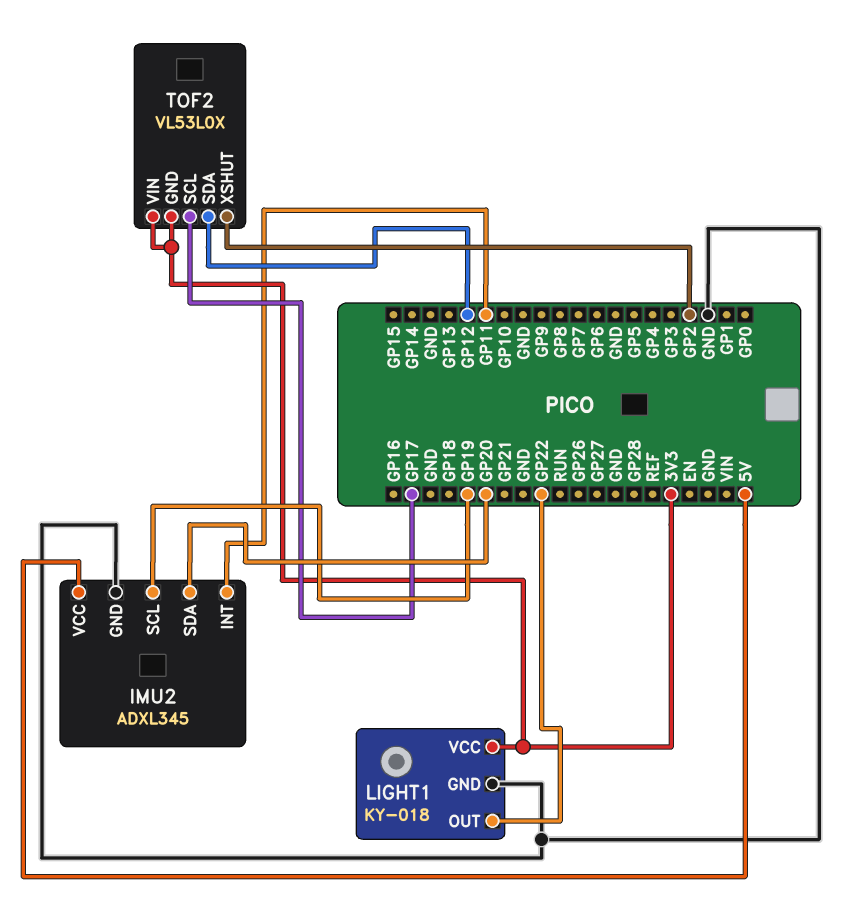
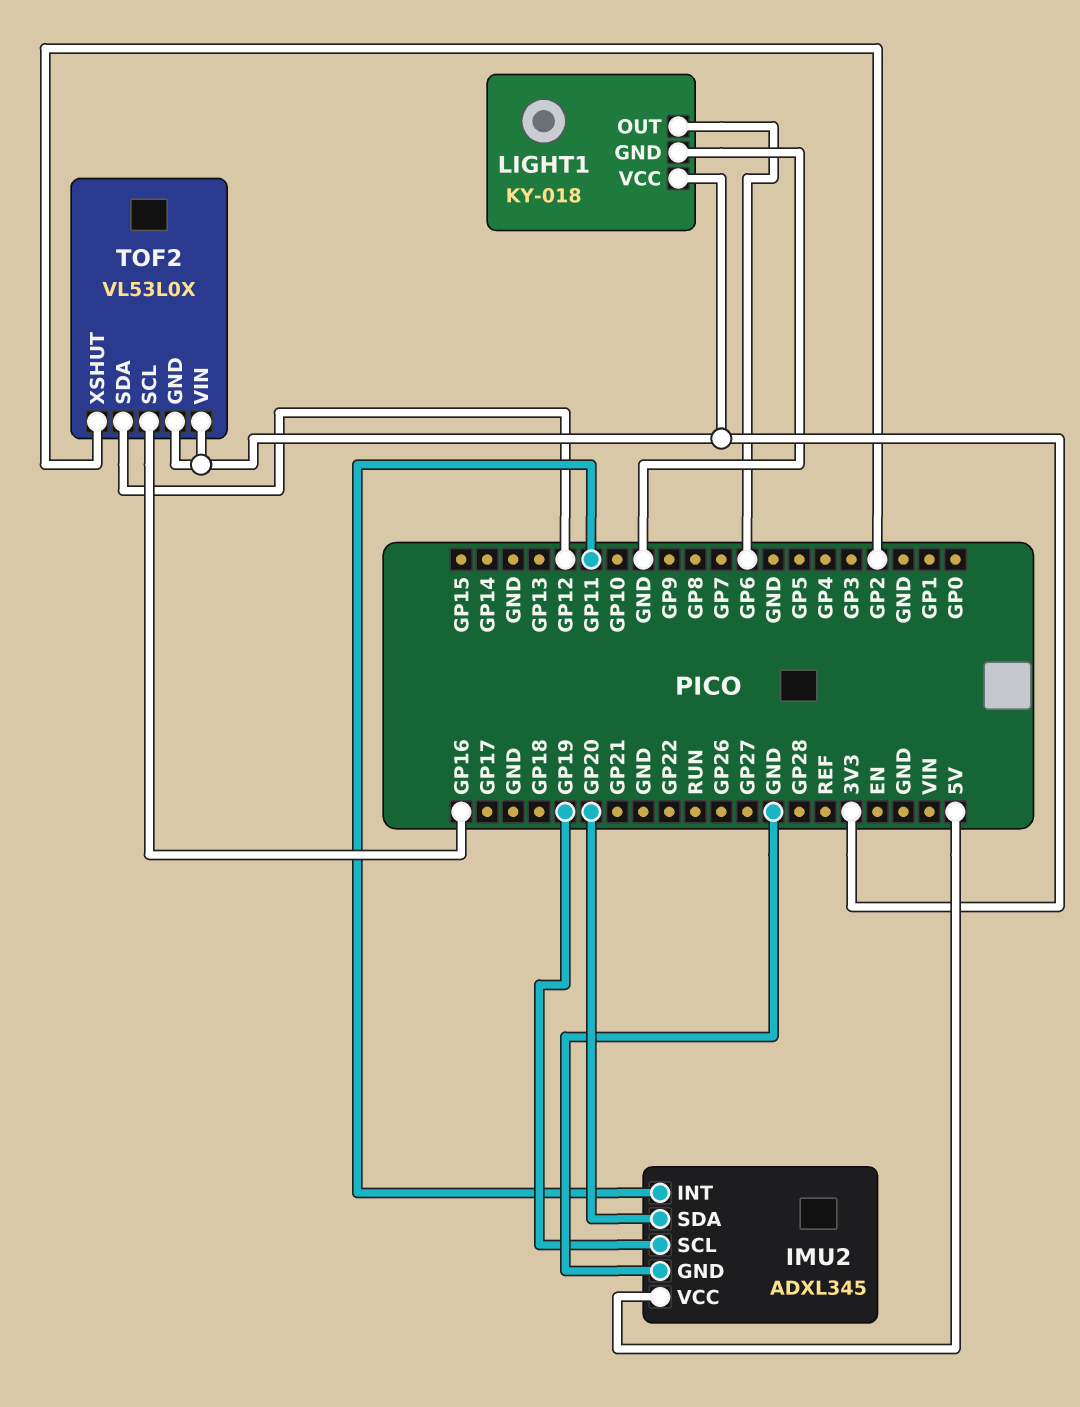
LIGHT1 pin OUT: GP22 -> GP6
TOF2 pin SCL: GP17 -> GP16

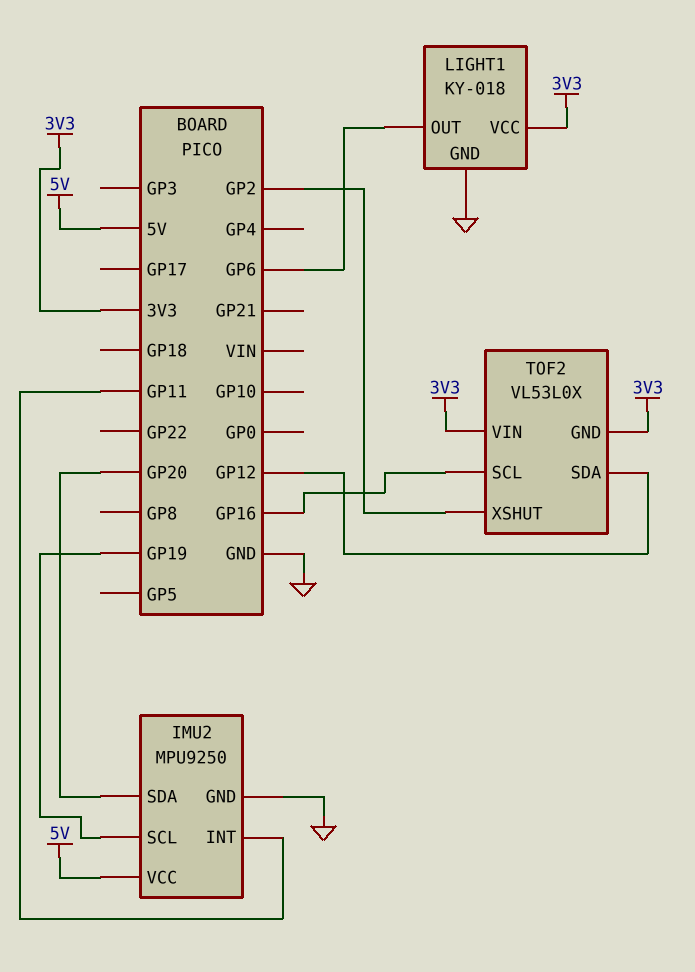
IMU2: ADXL345 -> MPU9250

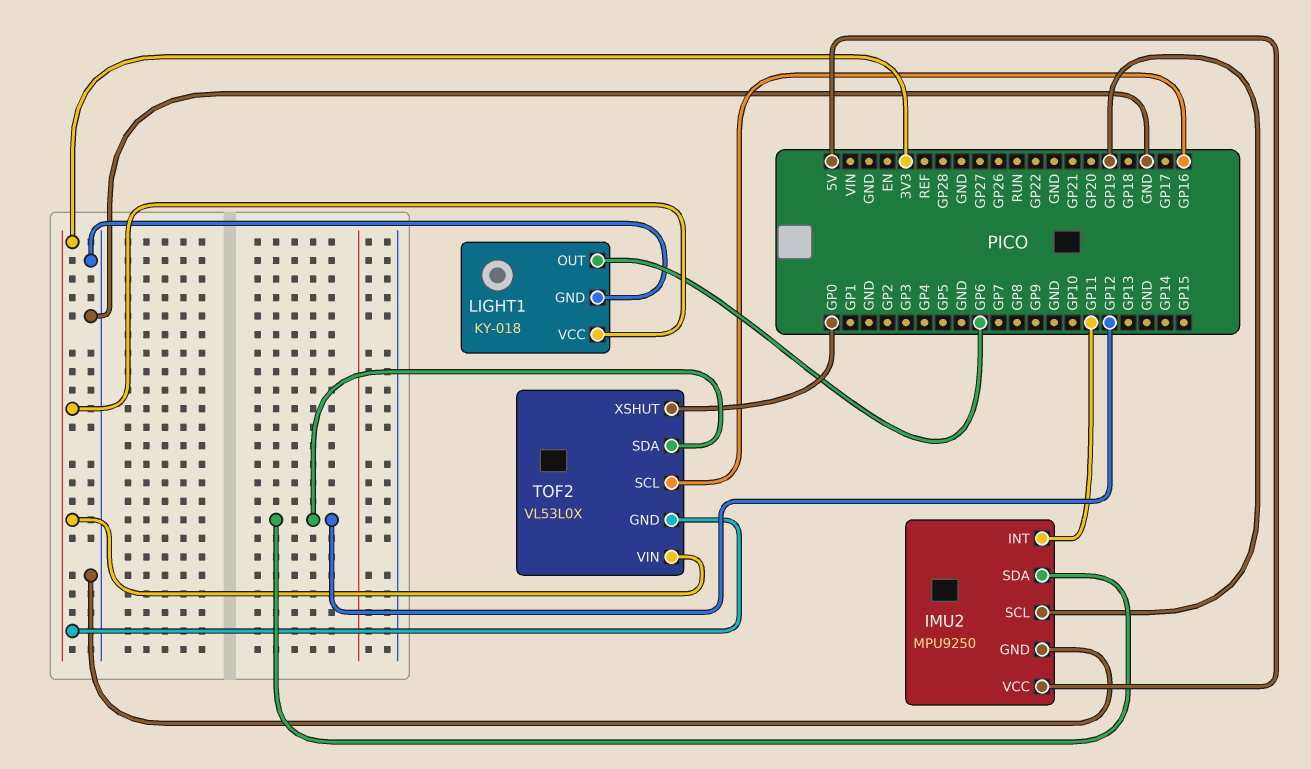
IMU2 pin SDA: GP20 -> GP12
TOF2 pin XSHUT: GP2 -> GP0

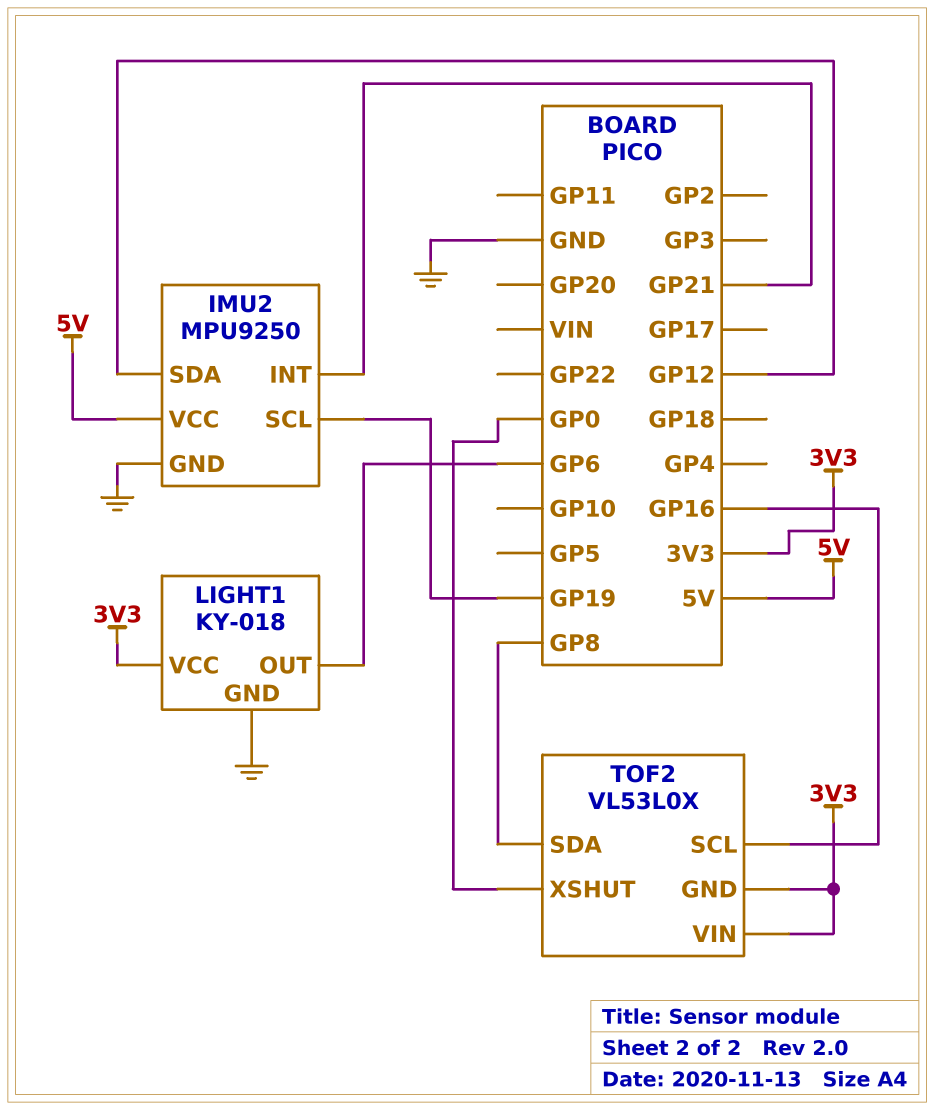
IMU2 pin INT: GP11 -> GP21
TOF2 pin SDA: GP12 -> GP8

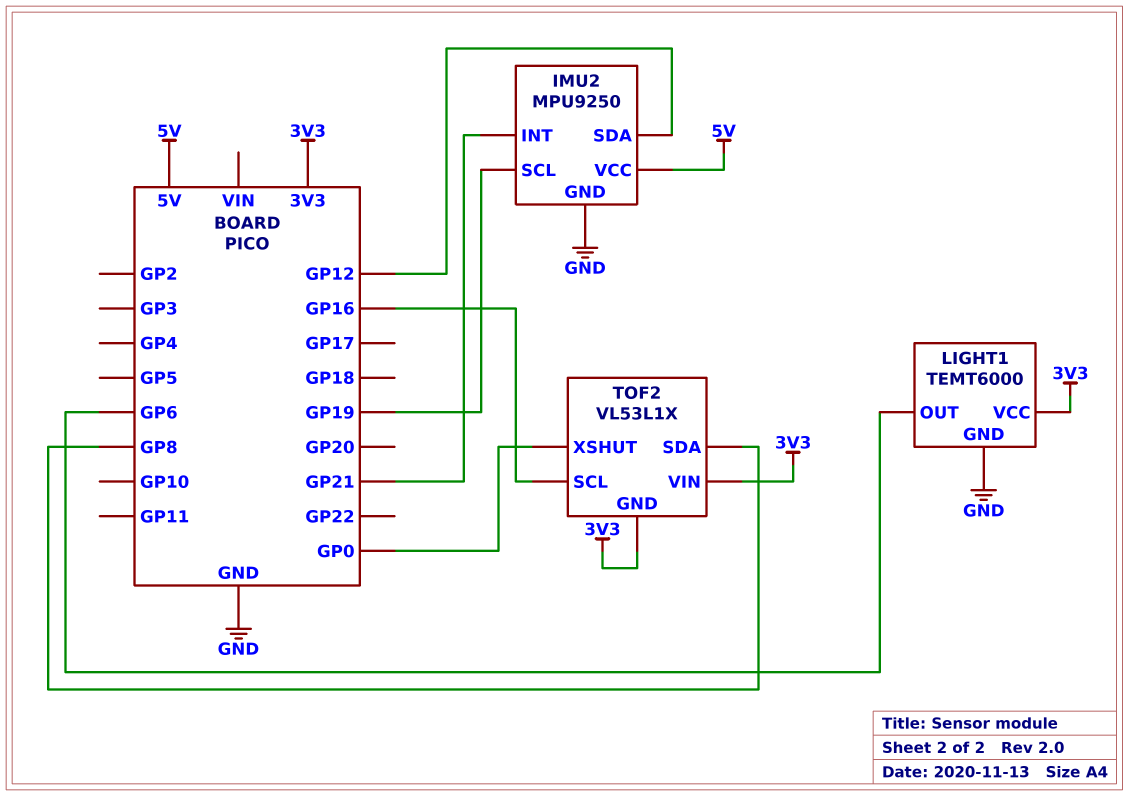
LIGHT1: KY-018 -> TEMT6000
TOF2: VL53L0X -> VL53L1X

